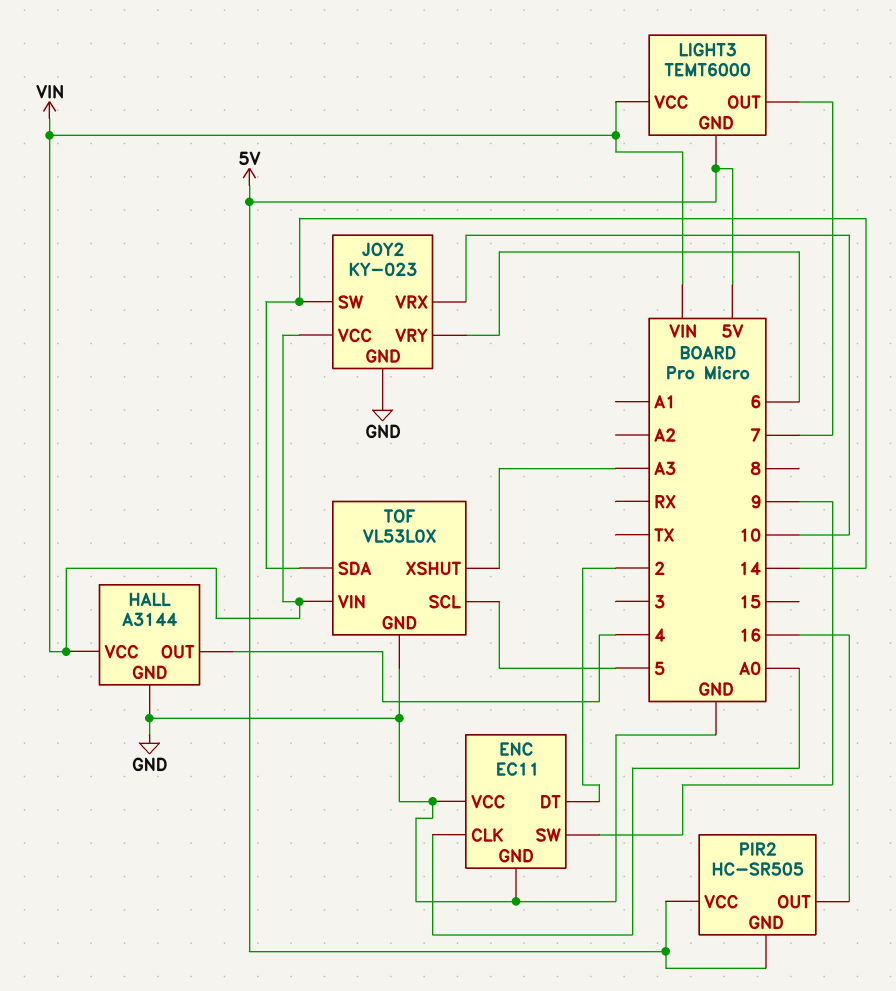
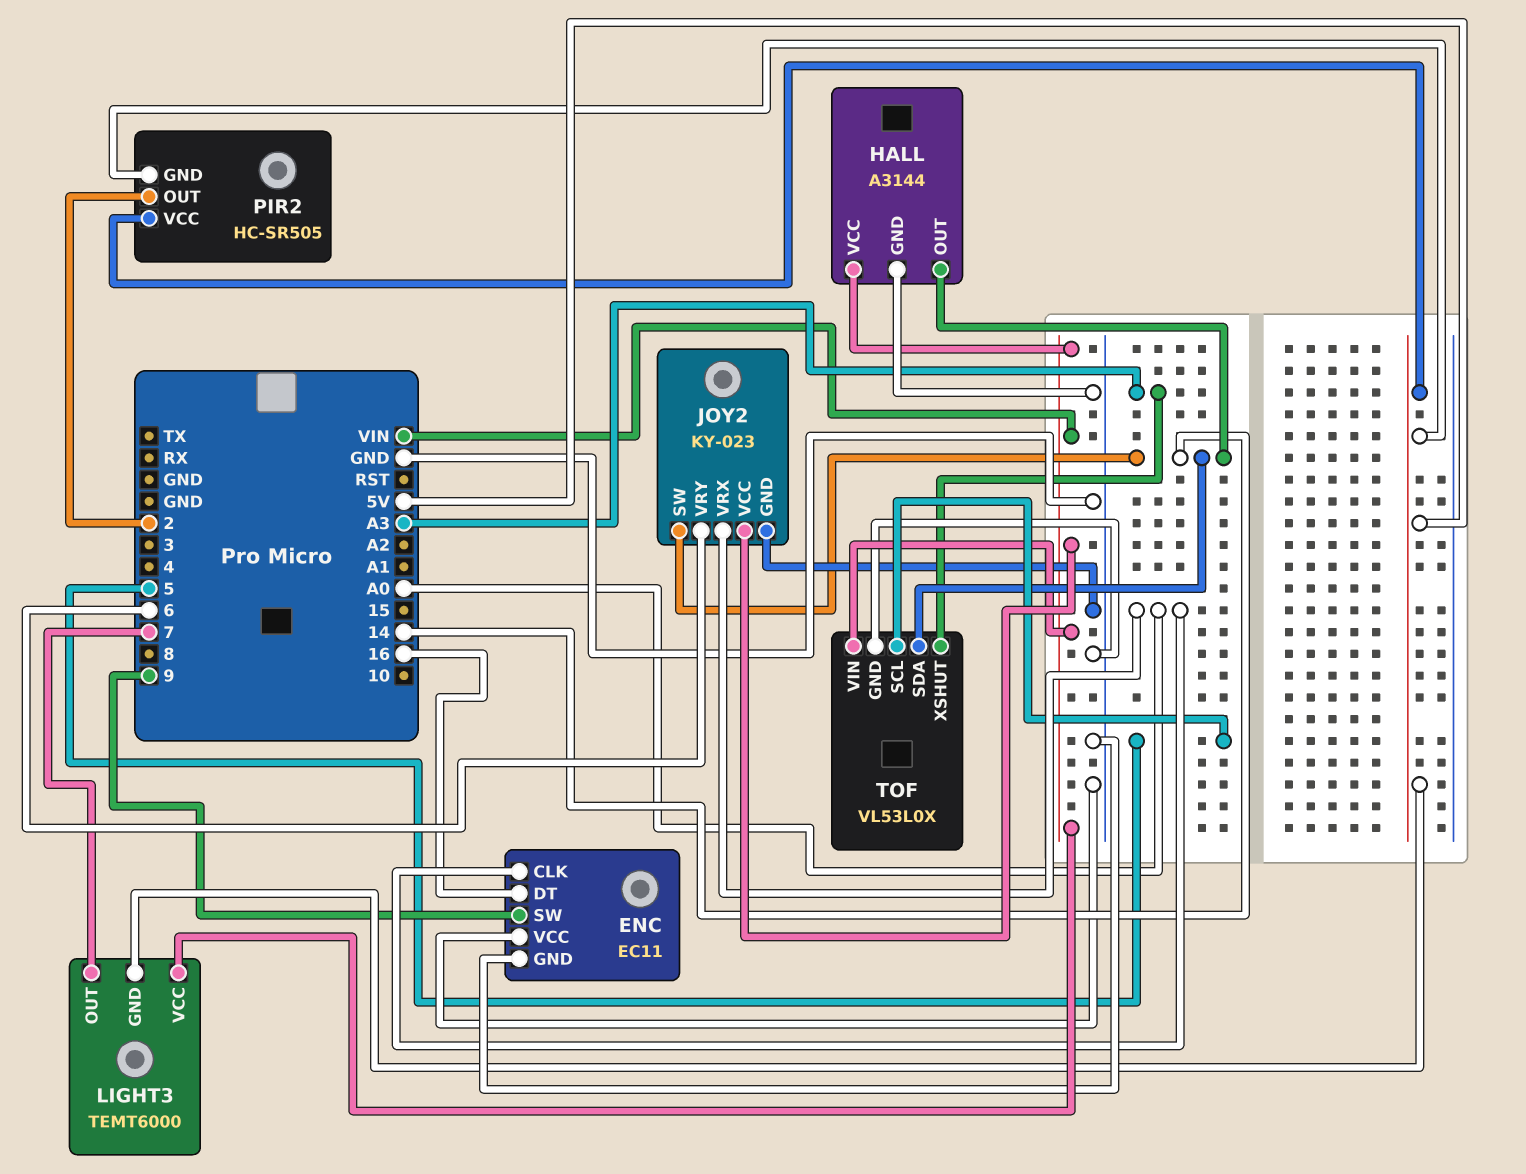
ENC pin DT: 2 -> 16
HALL pin OUT: 4 -> 14
JOY2 pin VRX: 10 -> A0
PIR2 pin OUT: 16 -> 2

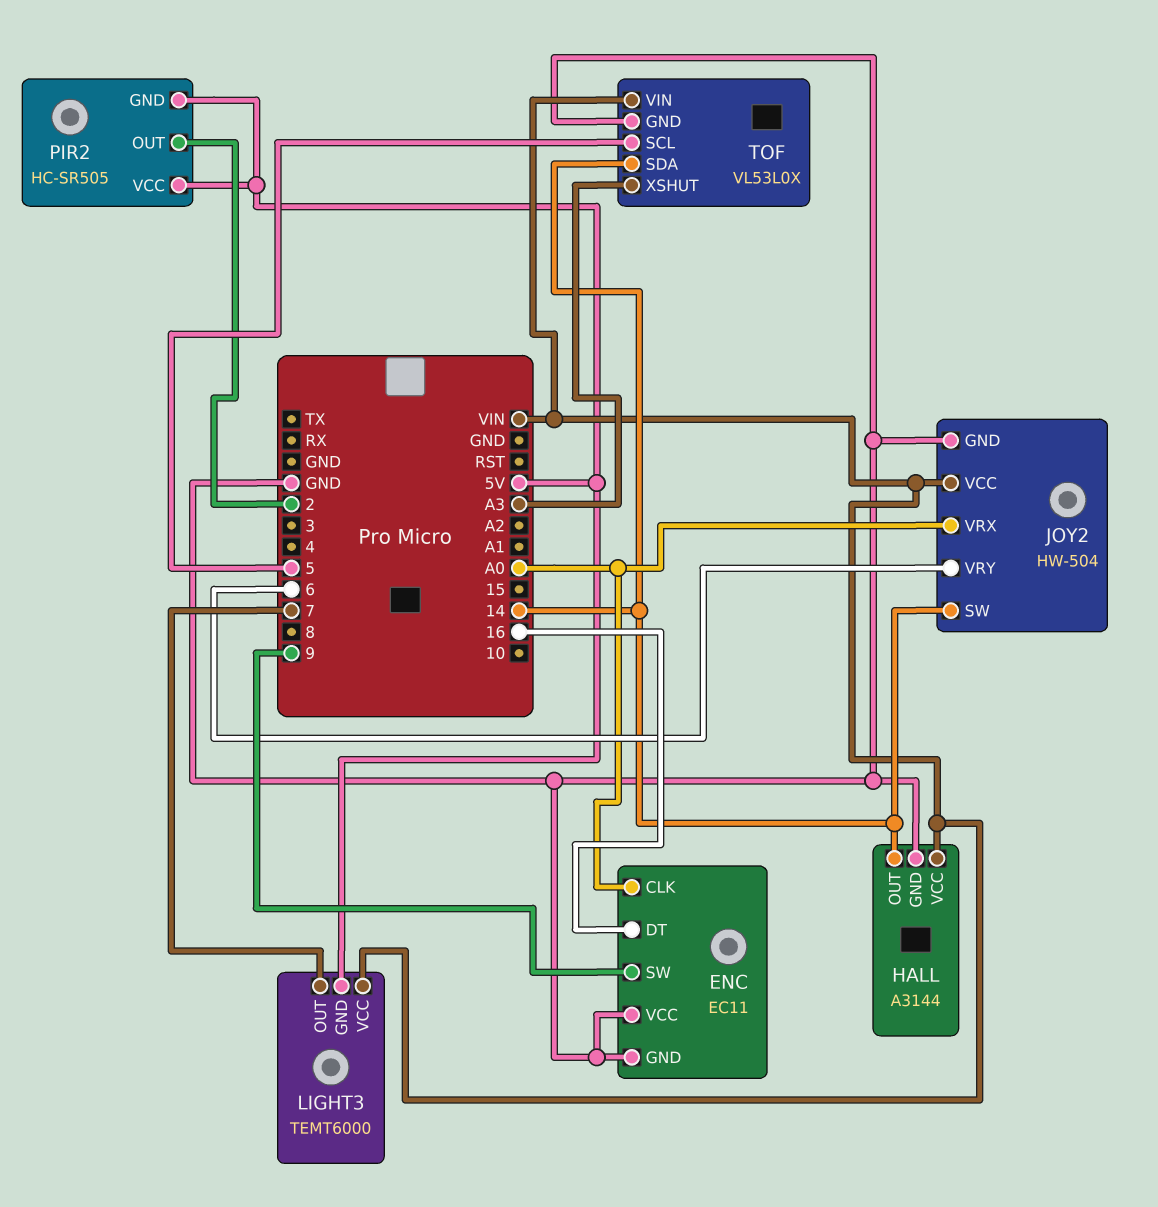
JOY2: KY-023 -> HW-504

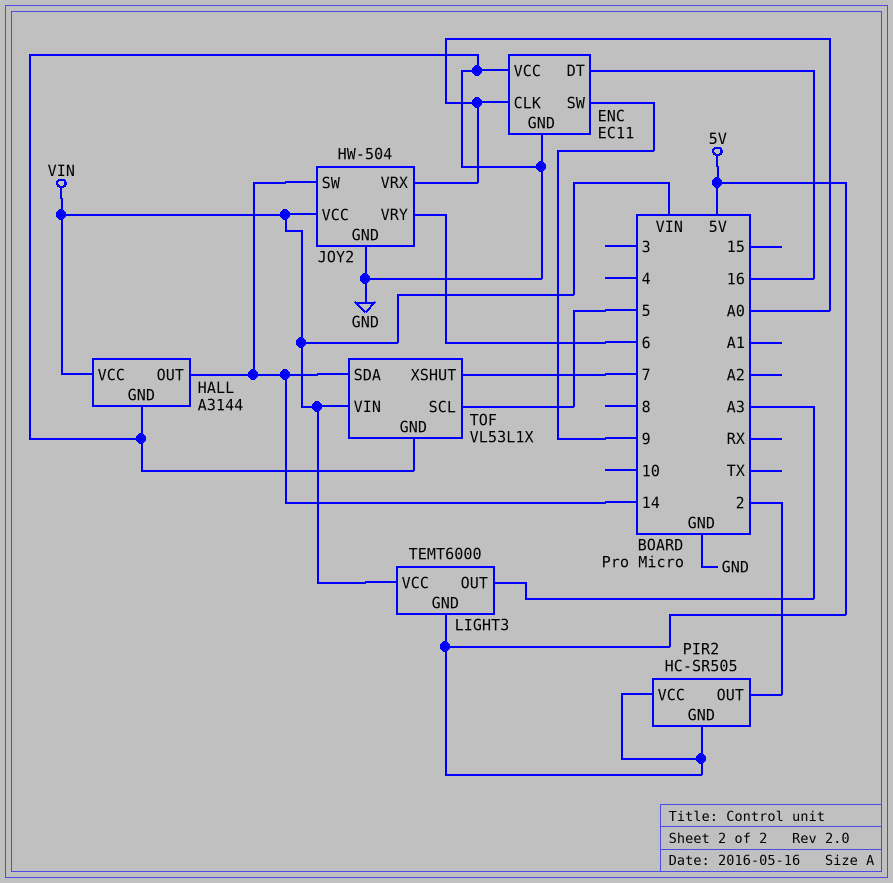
LIGHT3 pin OUT: 7 -> A3
TOF: VL53L0X -> VL53L1X
TOF pin XSHUT: A3 -> 7

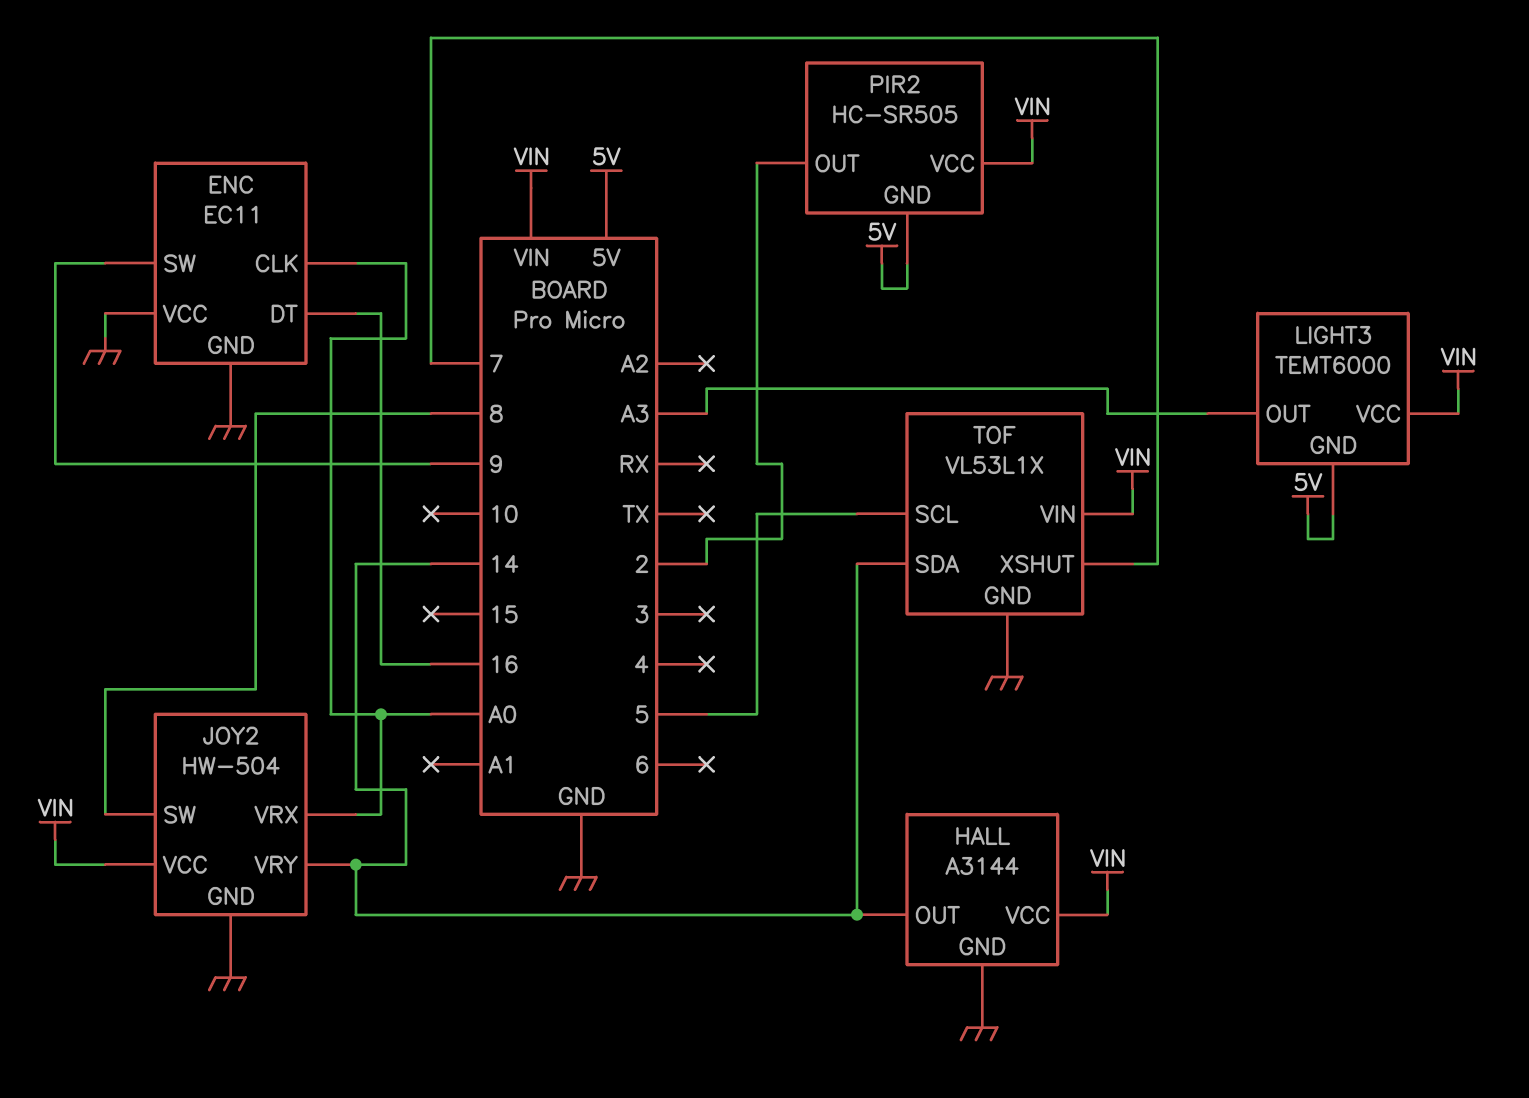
JOY2 pin SW: 14 -> 8
JOY2 pin VRY: 6 -> 14
PIR2 pin VCC: 5V -> VIN

